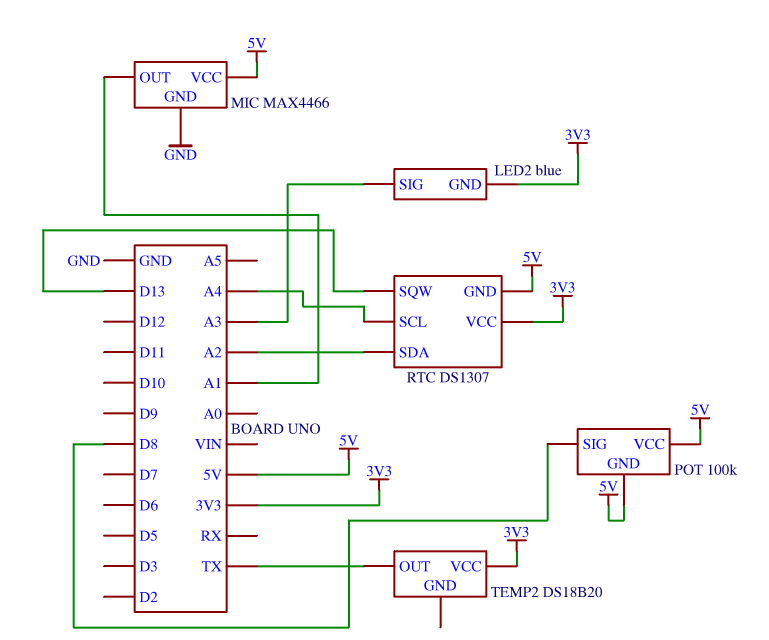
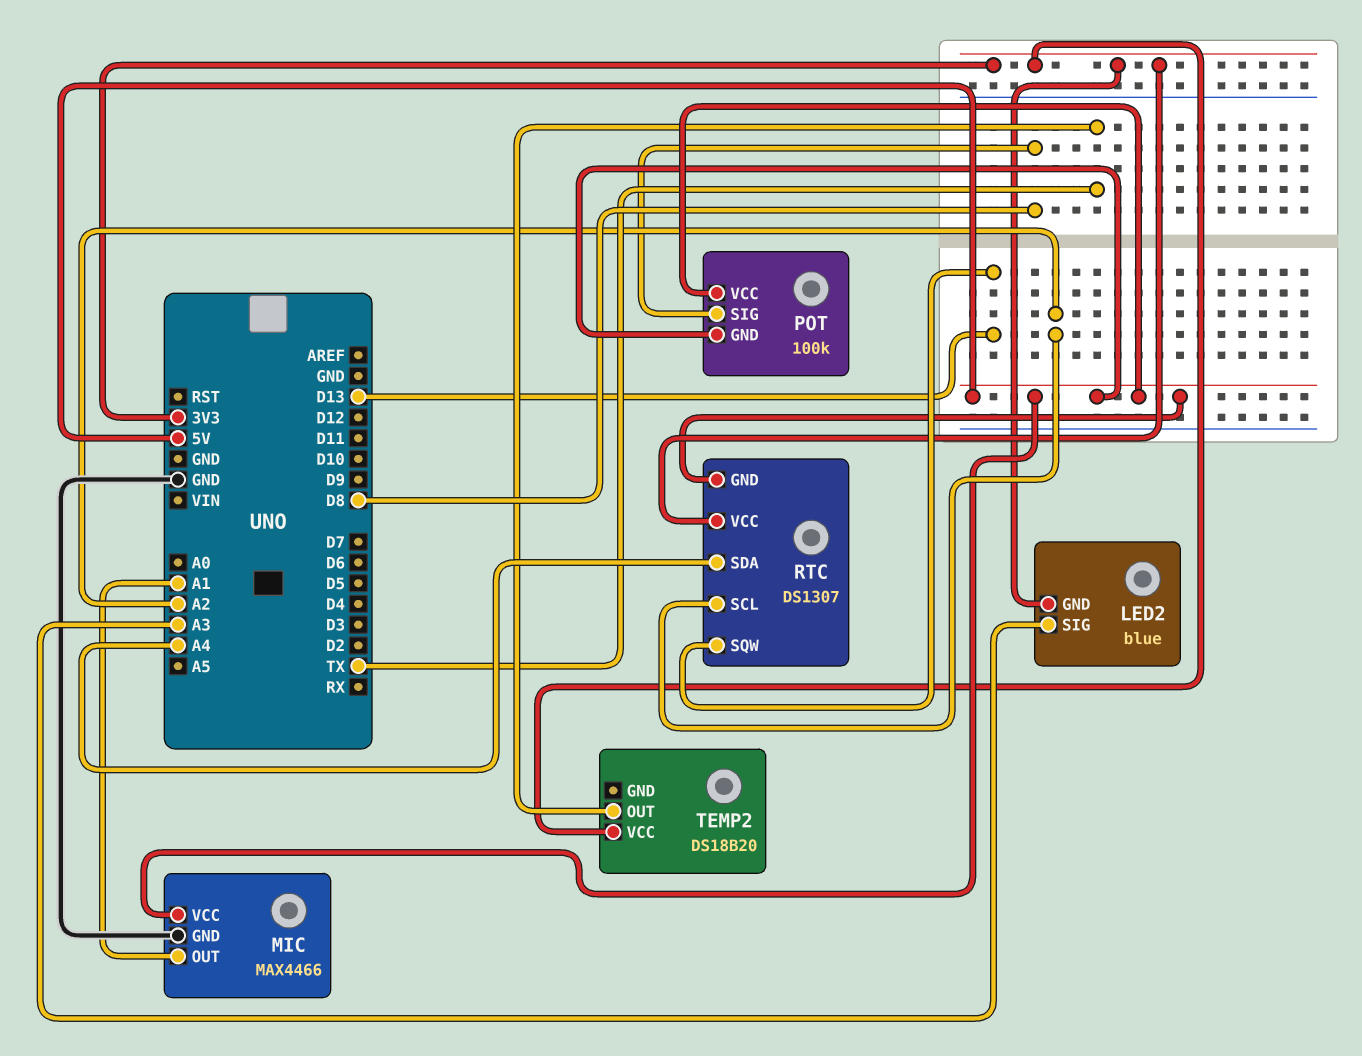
RTC pin SCL: A4 -> A2
RTC pin SDA: A2 -> A4

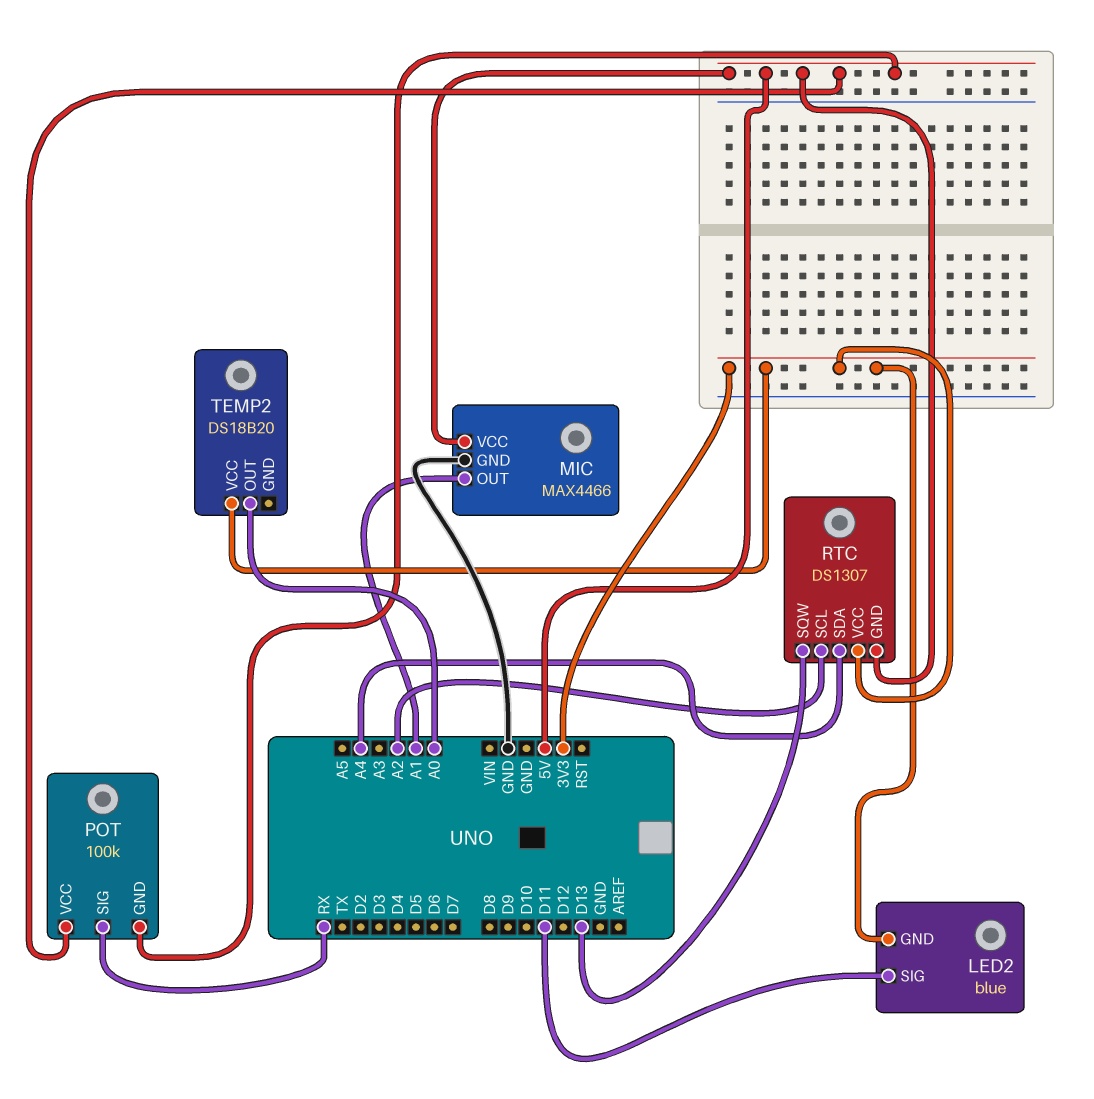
LED2 pin SIG: A3 -> D11
POT pin SIG: D8 -> RX
TEMP2 pin OUT: TX -> A0

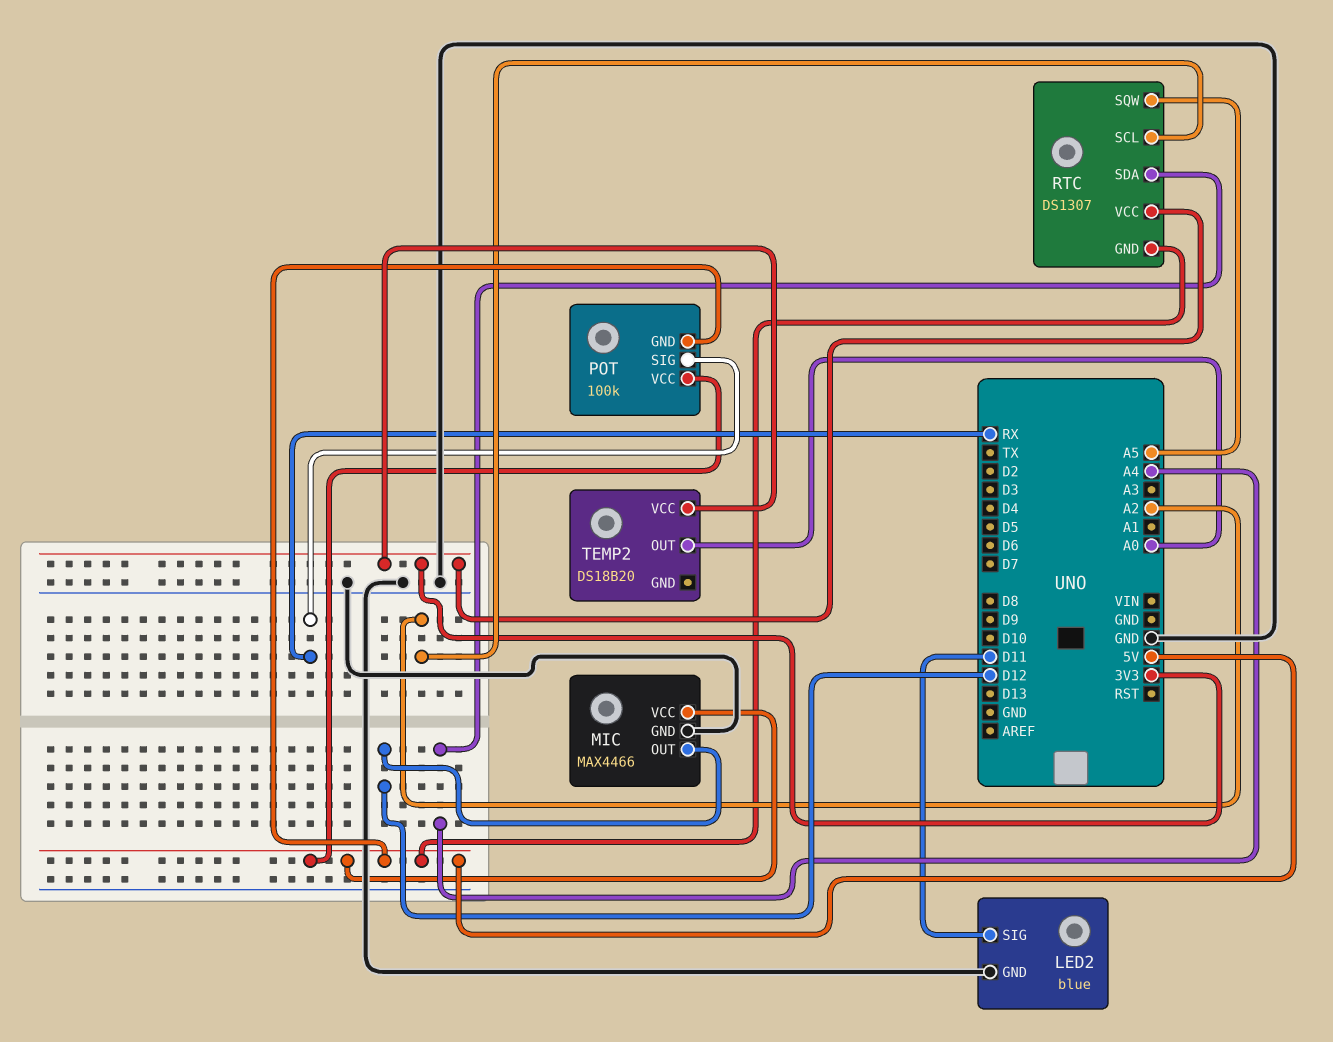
LED2 pin GND: 3V3 -> GND
MIC pin OUT: A1 -> D12
RTC pin SQW: D13 -> A5

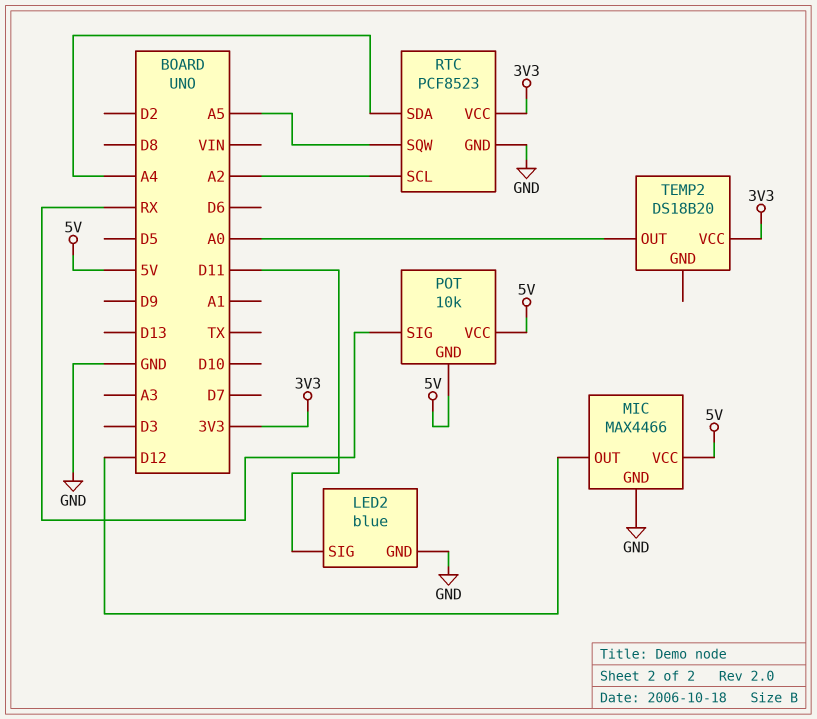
POT: 100k -> 10k
RTC: DS1307 -> PCF8523
RTC pin GND: 5V -> GND

